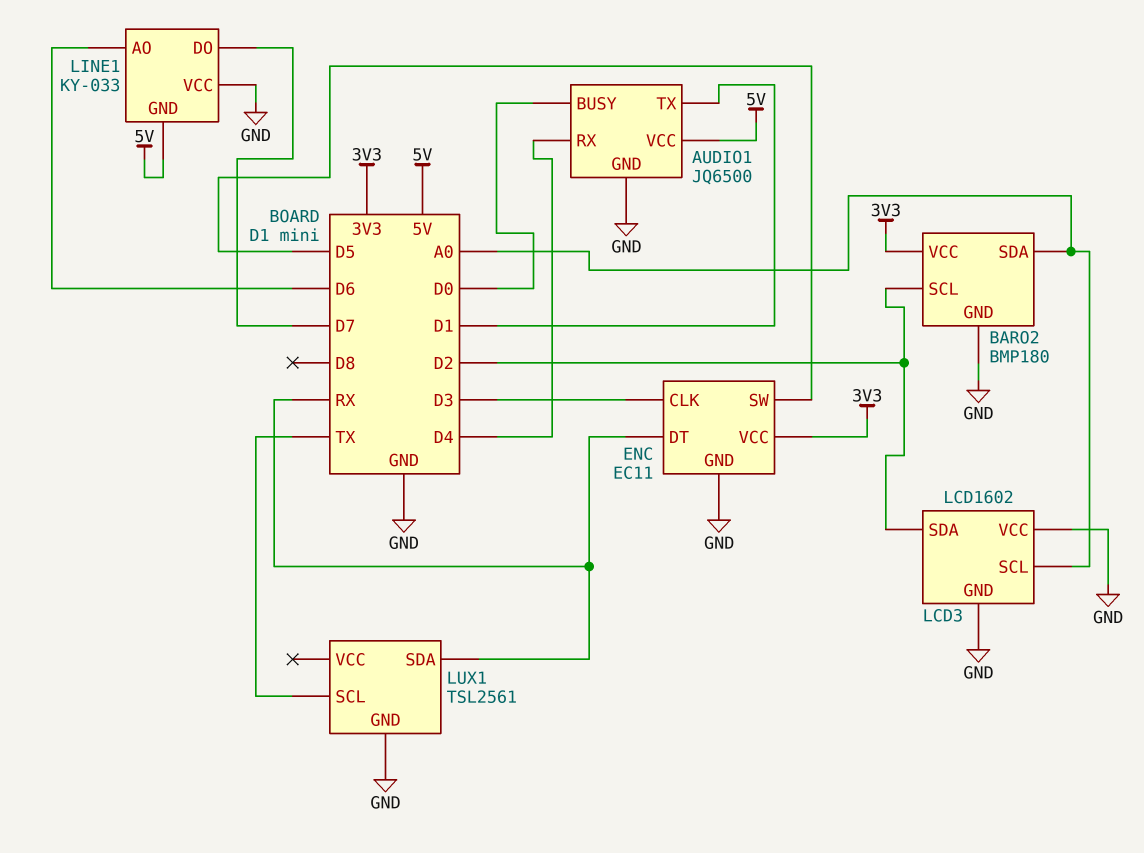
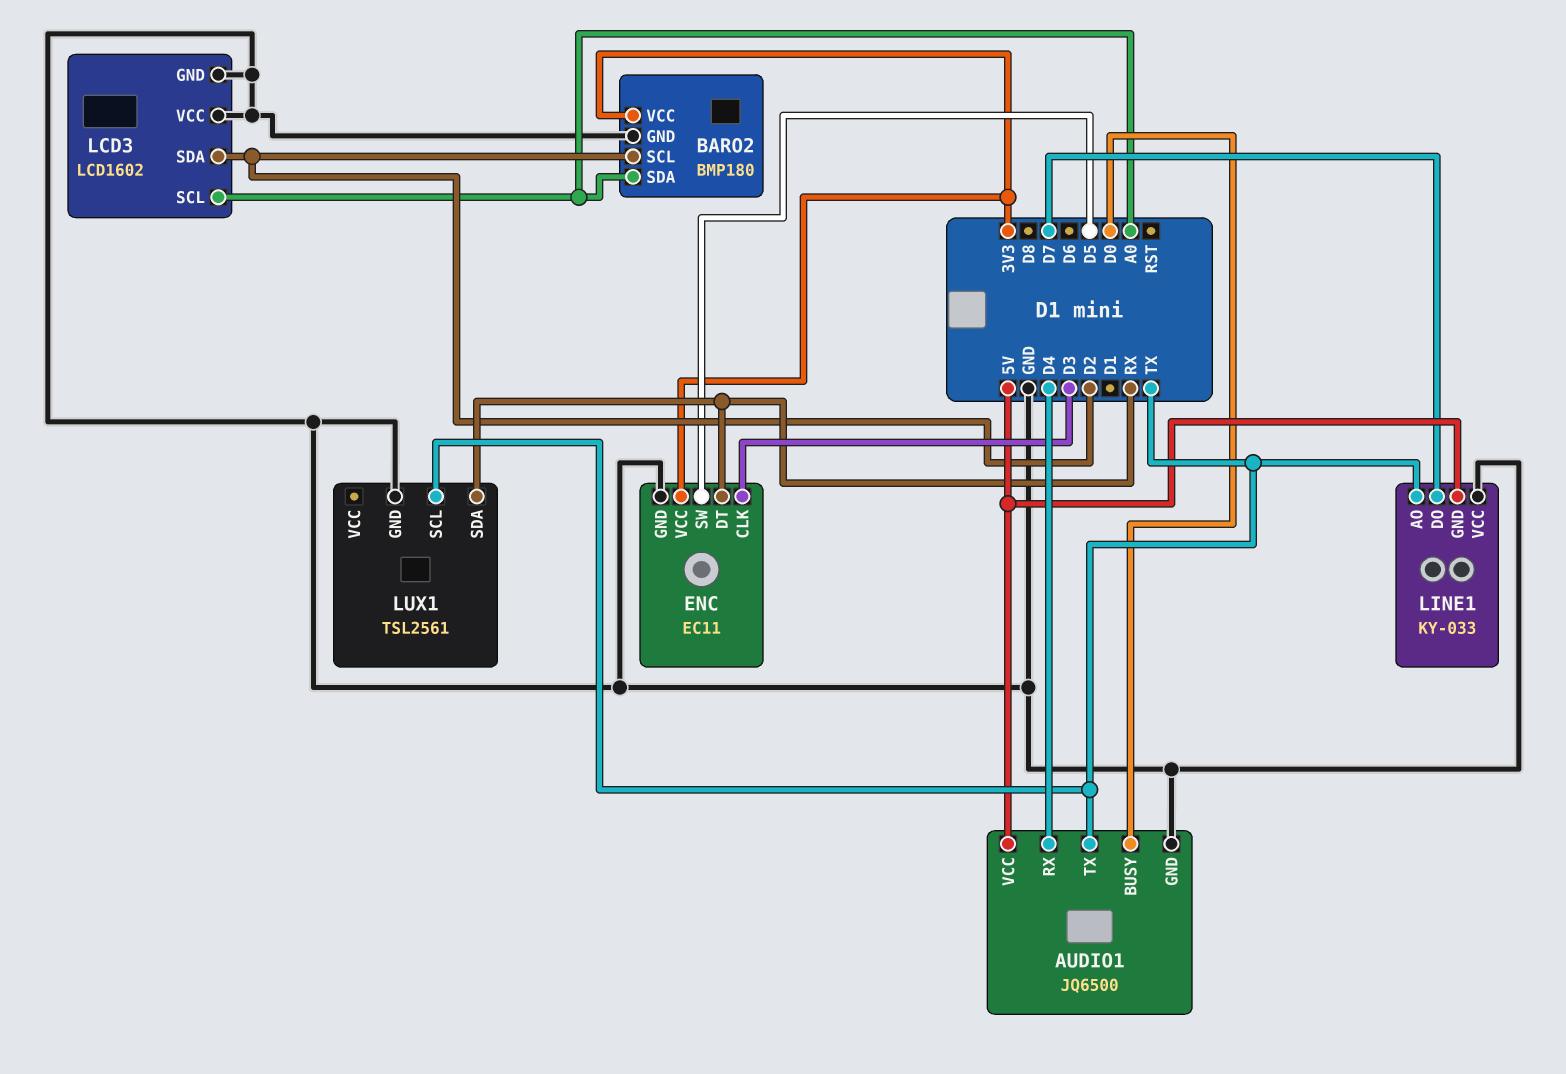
AUDIO1 pin TX: D1 -> TX
LINE1 pin AO: D6 -> TX

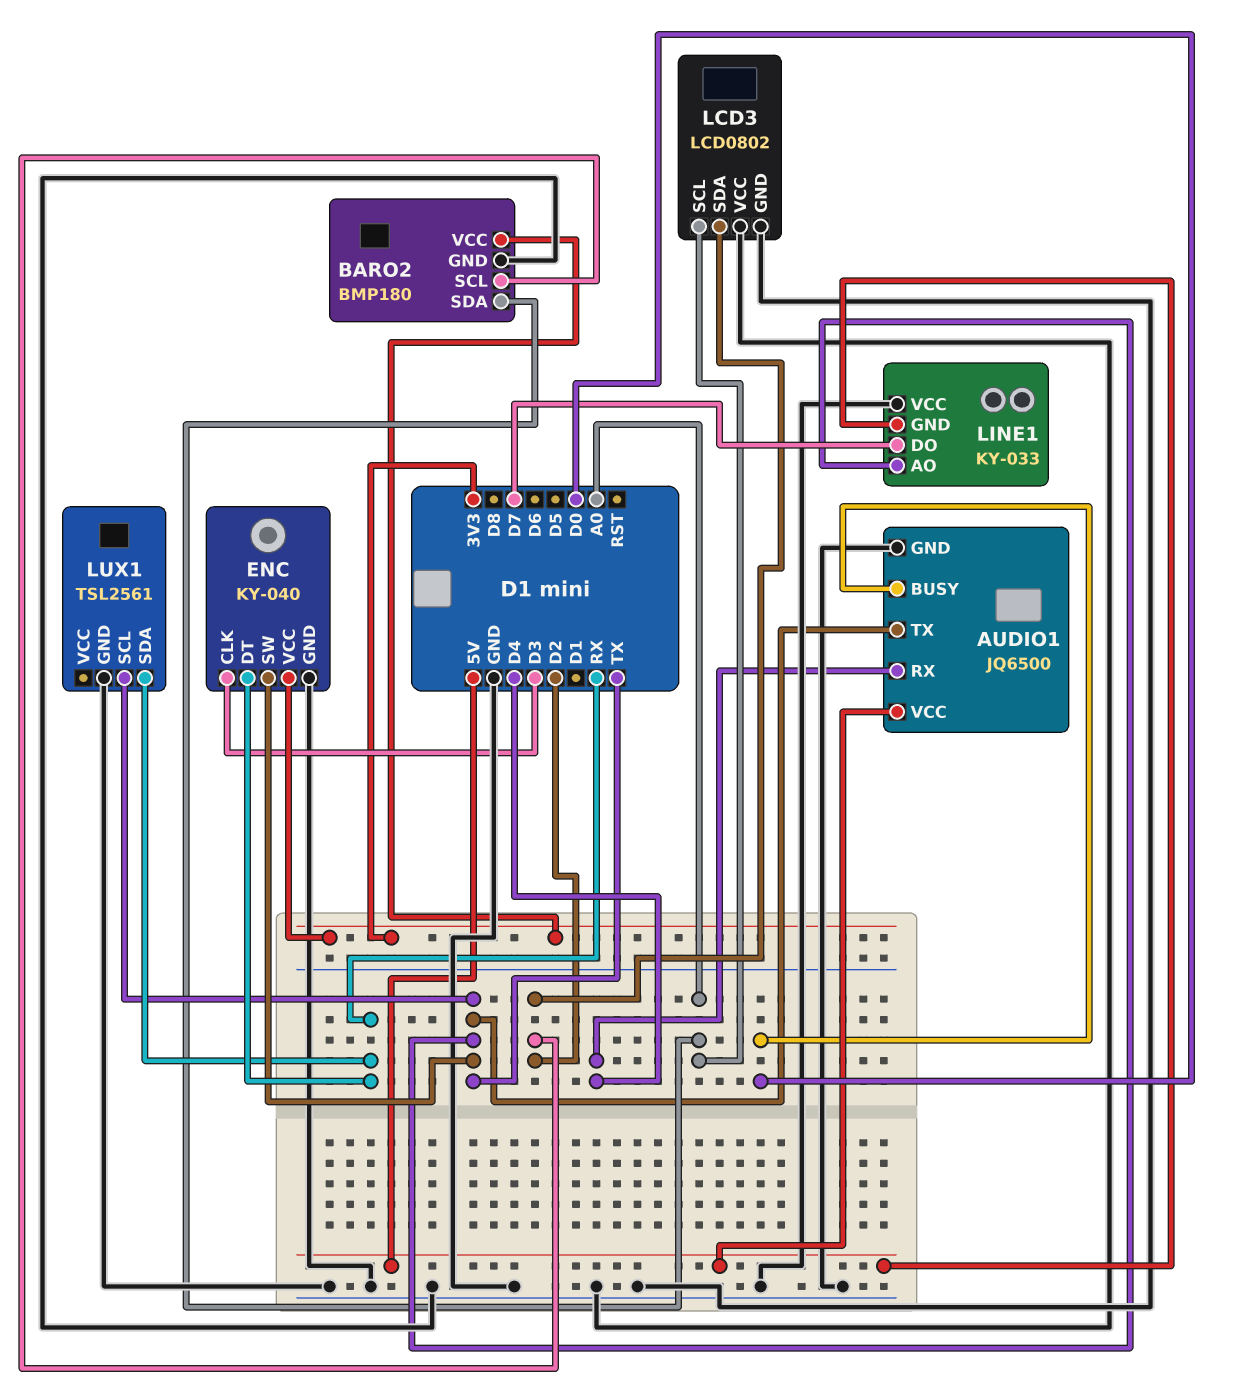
ENC: EC11 -> KY-040
ENC pin SW: D5 -> TX
LCD3: LCD1602 -> LCD0802

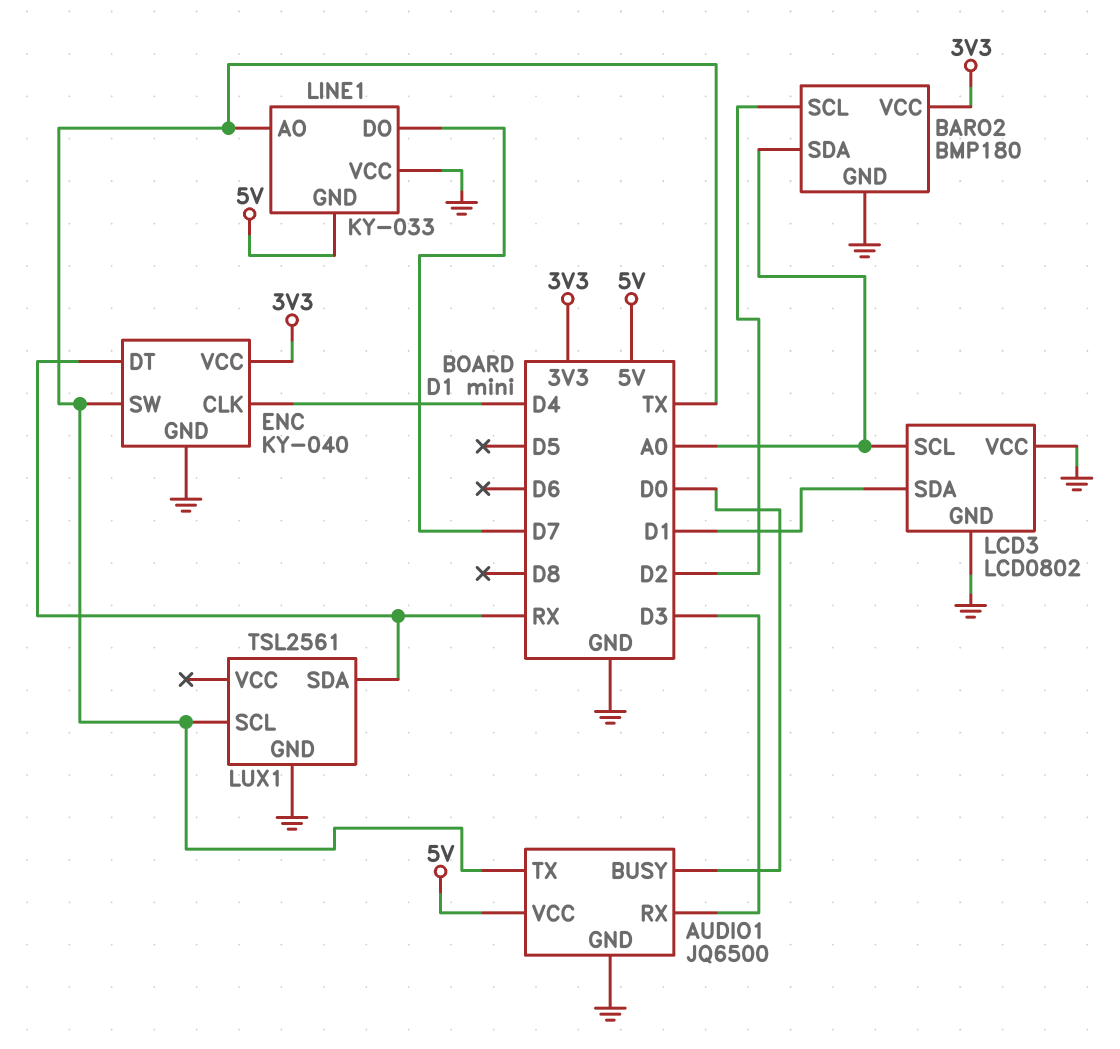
AUDIO1 pin RX: D4 -> D3
ENC pin CLK: D3 -> D4
LCD3 pin SDA: D2 -> D1

